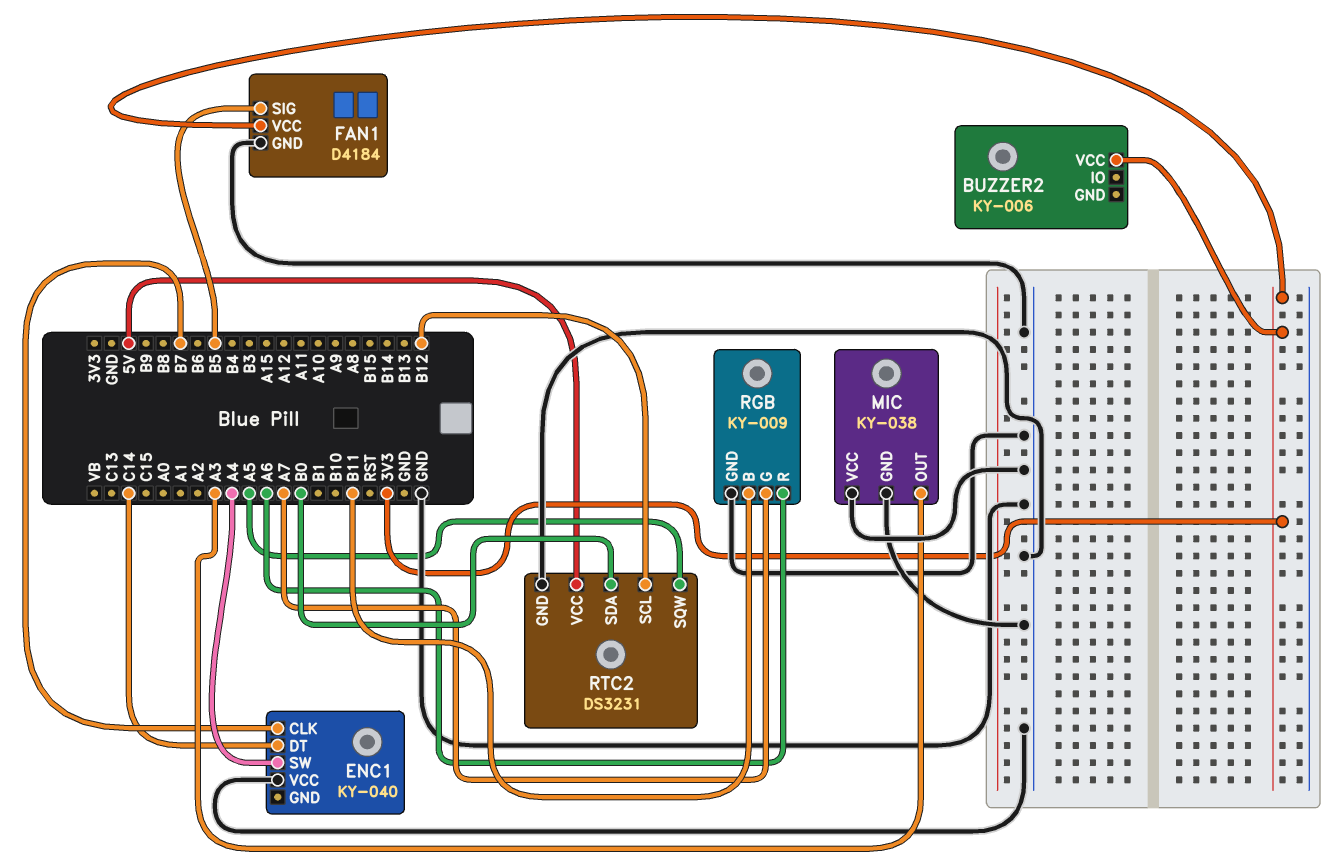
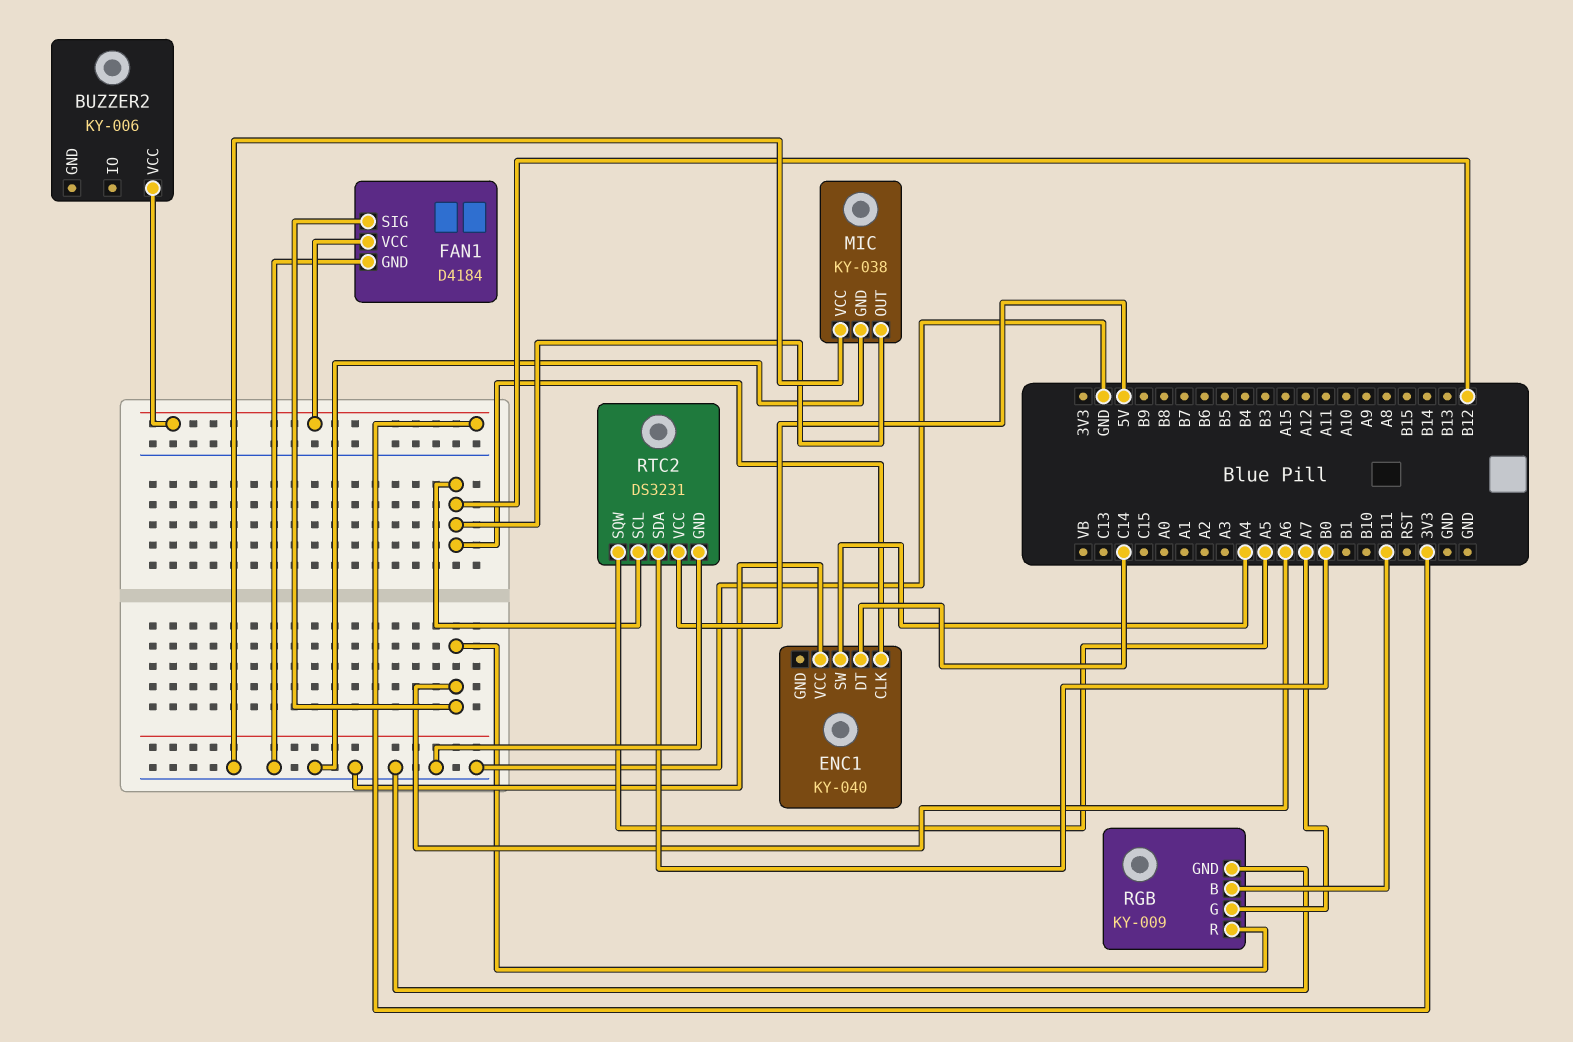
ENC1 pin CLK: B7 -> B12
FAN1 pin SIG: B5 -> A6
MIC pin OUT: A3 -> B12

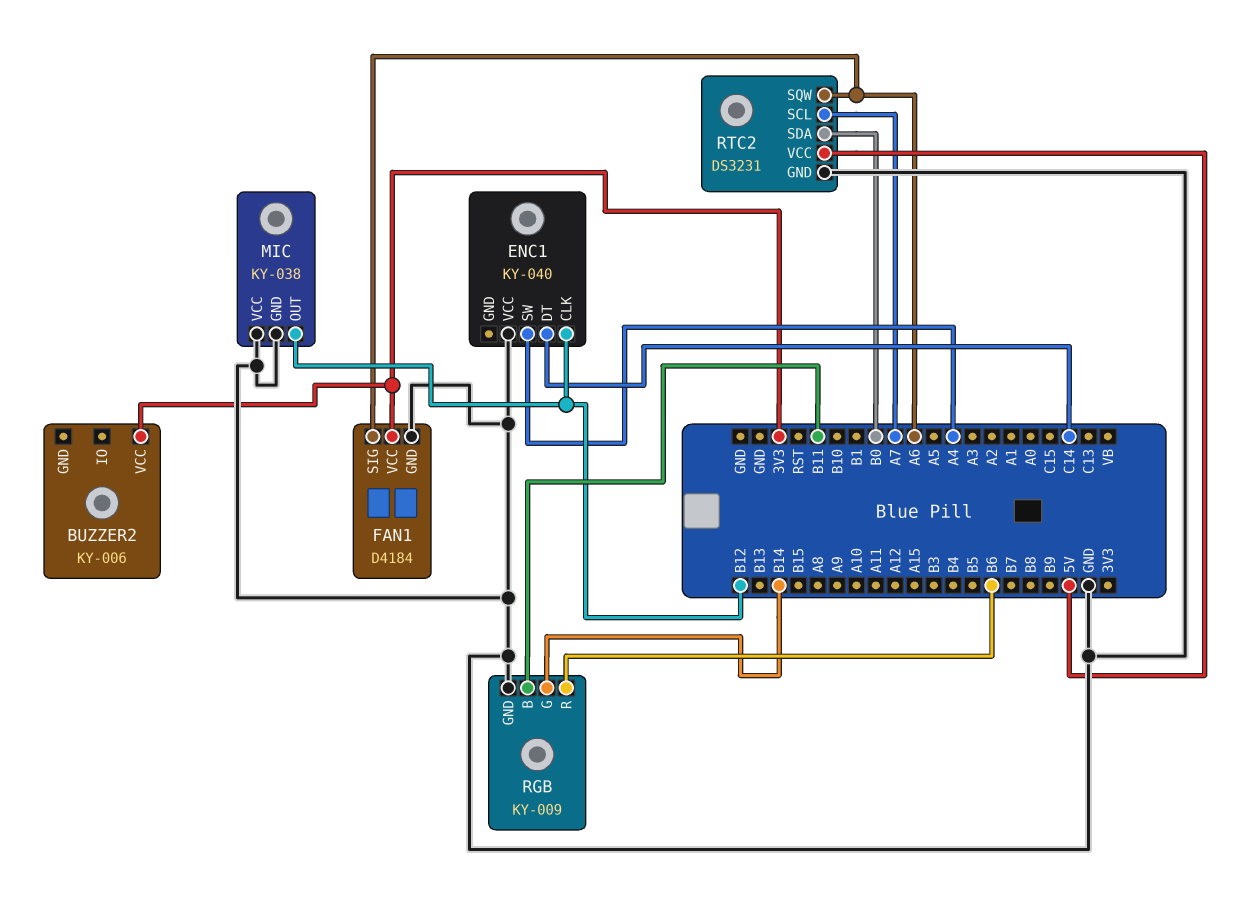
RGB pin G: A7 -> B14
RGB pin R: A6 -> B6
RTC2 pin SCL: B12 -> A7
RTC2 pin SQW: A5 -> A6

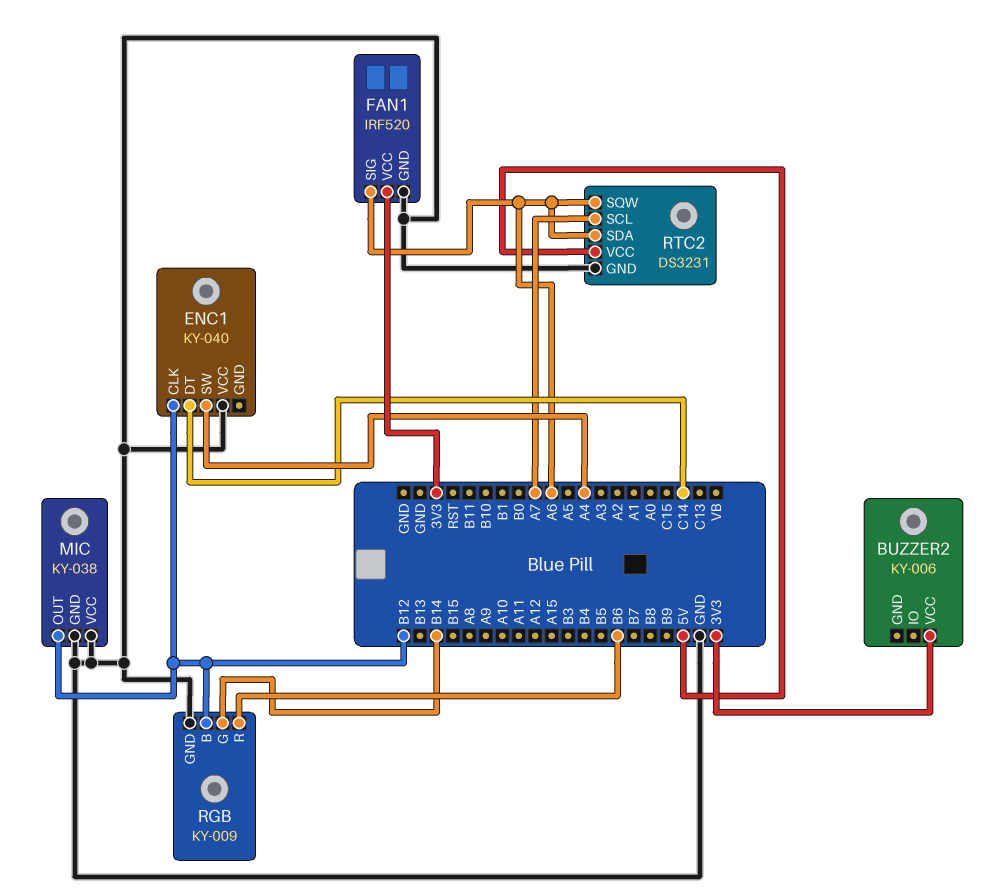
FAN1: D4184 -> IRF520
RGB pin B: B11 -> B12
RTC2 pin SDA: B0 -> A6

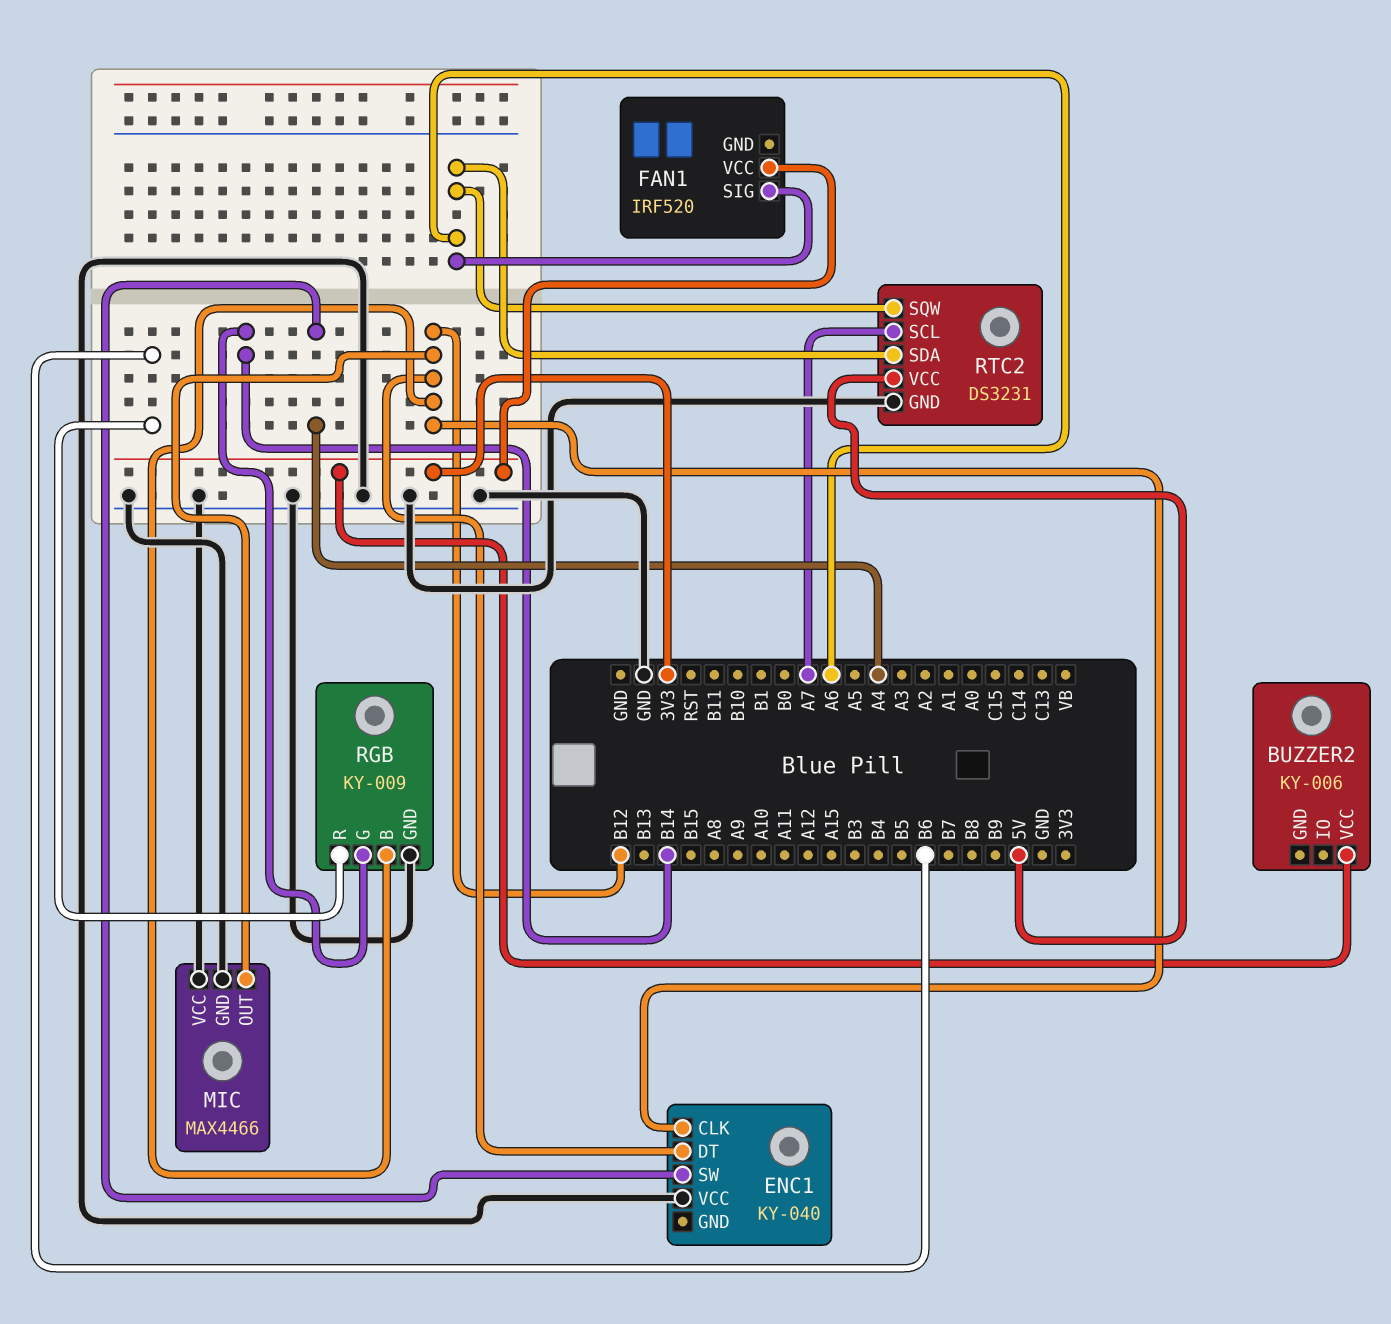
ENC1 pin DT: C14 -> B12
FAN1 pin GND: GND -> none
MIC: KY-038 -> MAX4466

